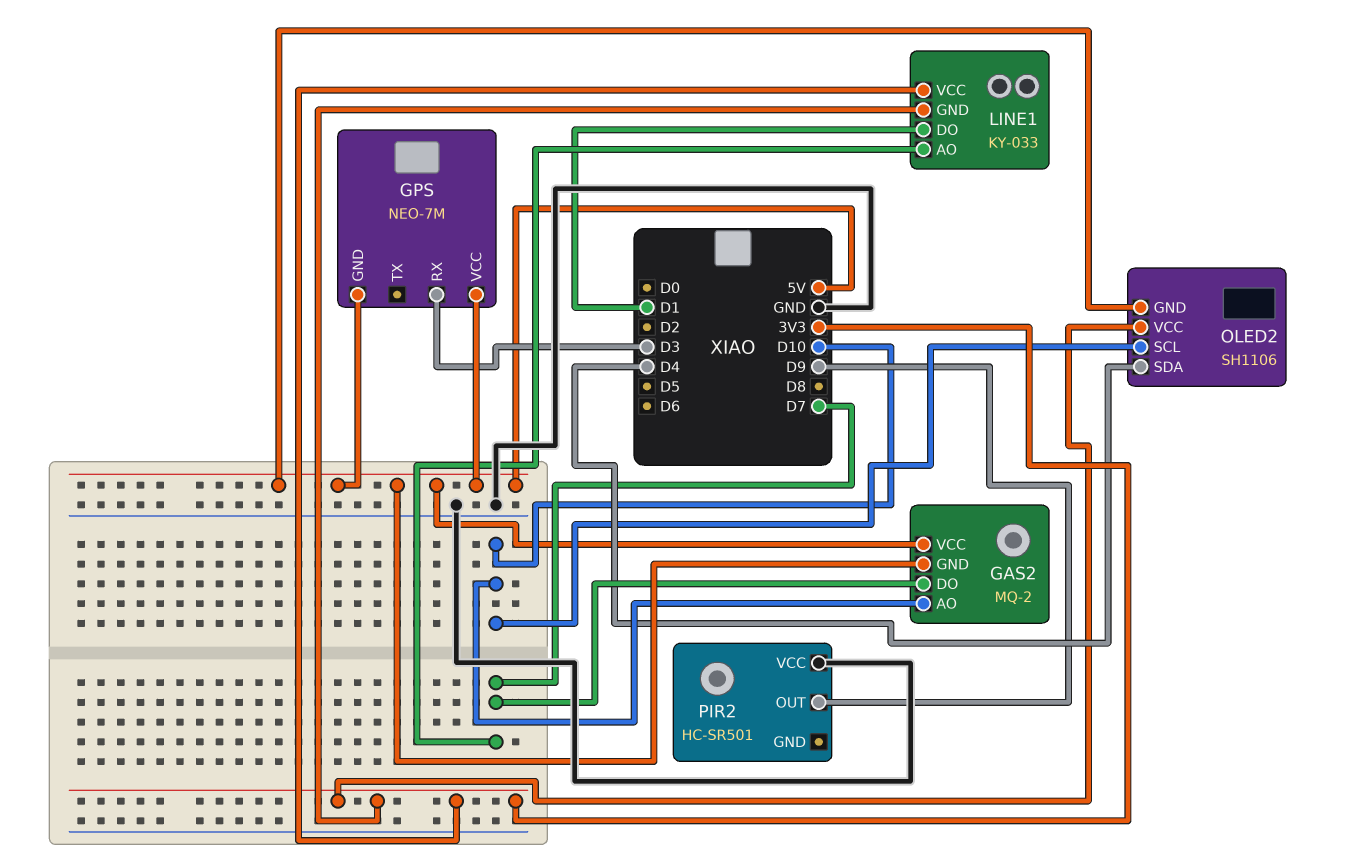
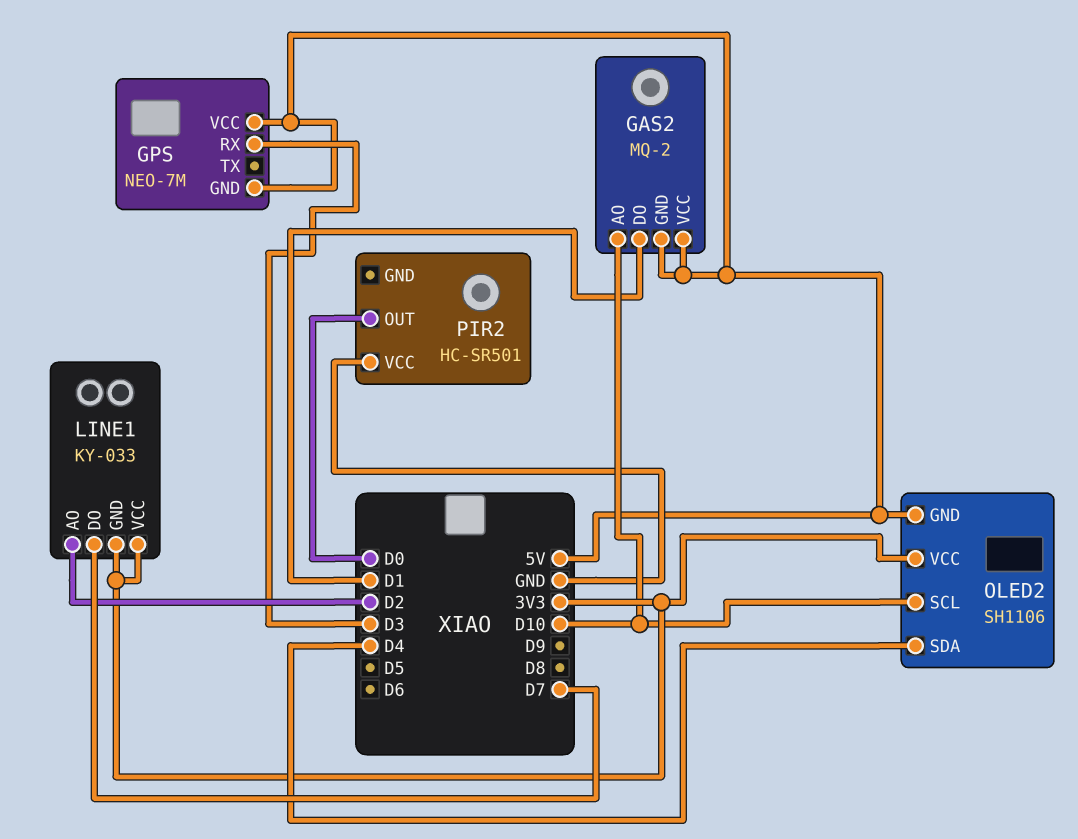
GAS2 pin DO: D7 -> D1
LINE1 pin AO: D7 -> D2
LINE1 pin DO: D1 -> D7
PIR2 pin OUT: D9 -> D0

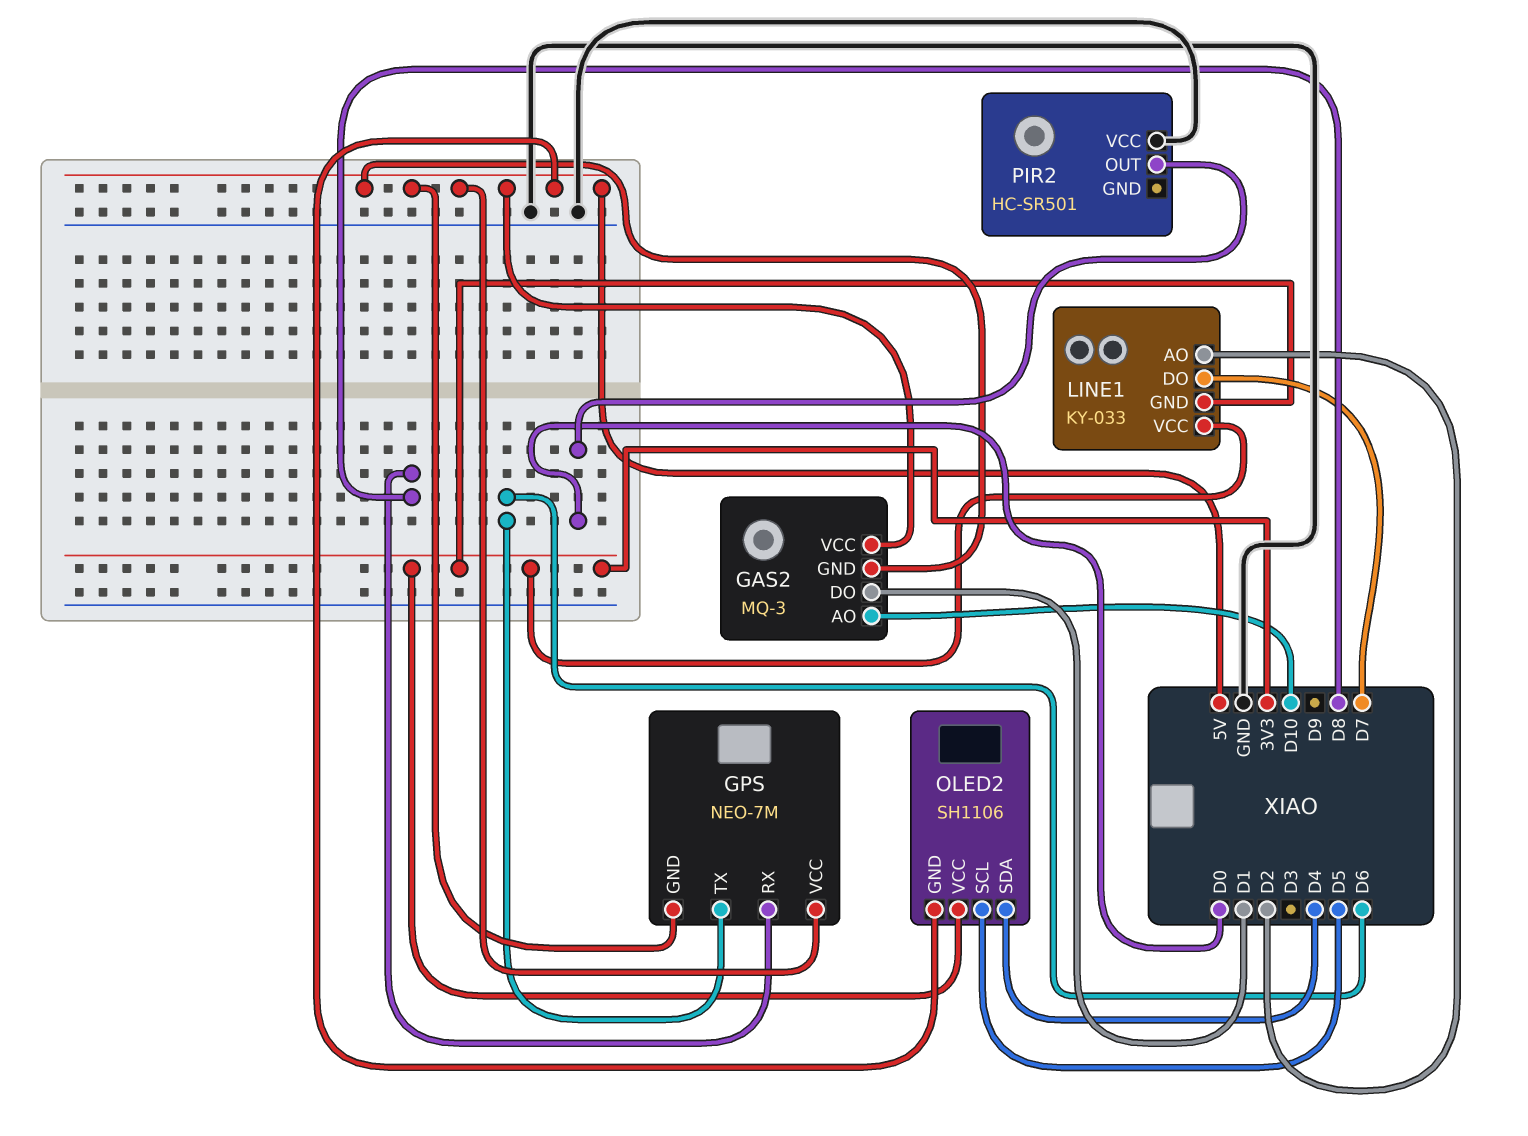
GAS2: MQ-2 -> MQ-3
GPS pin RX: D3 -> D8
GPS pin TX: none -> D6
OLED2 pin SCL: D10 -> D5

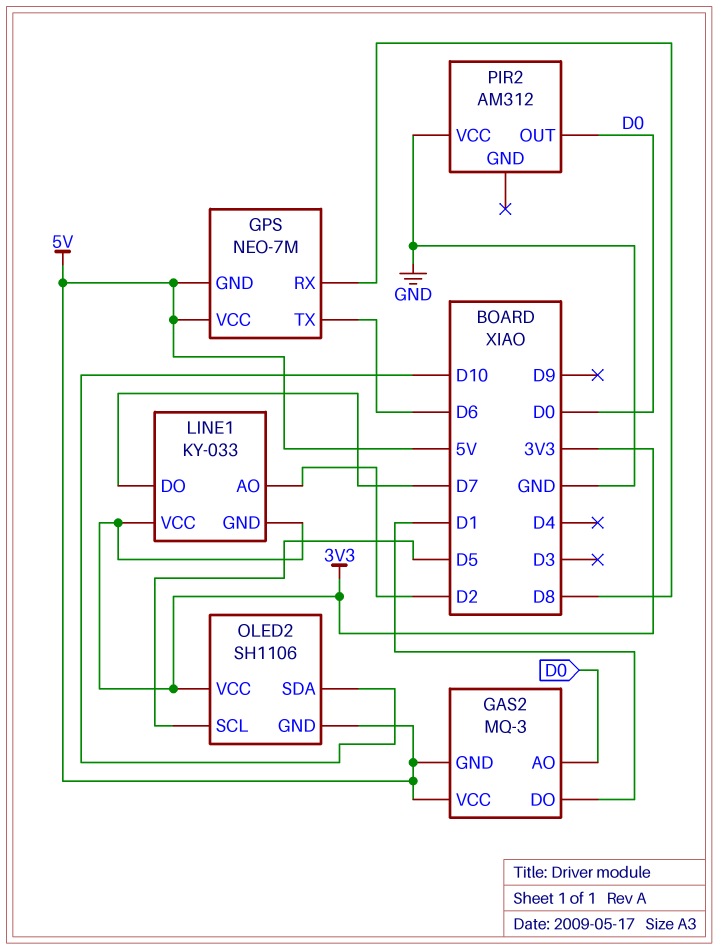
GAS2 pin AO: D10 -> D0
OLED2 pin SDA: D4 -> D10
PIR2: HC-SR501 -> AM312

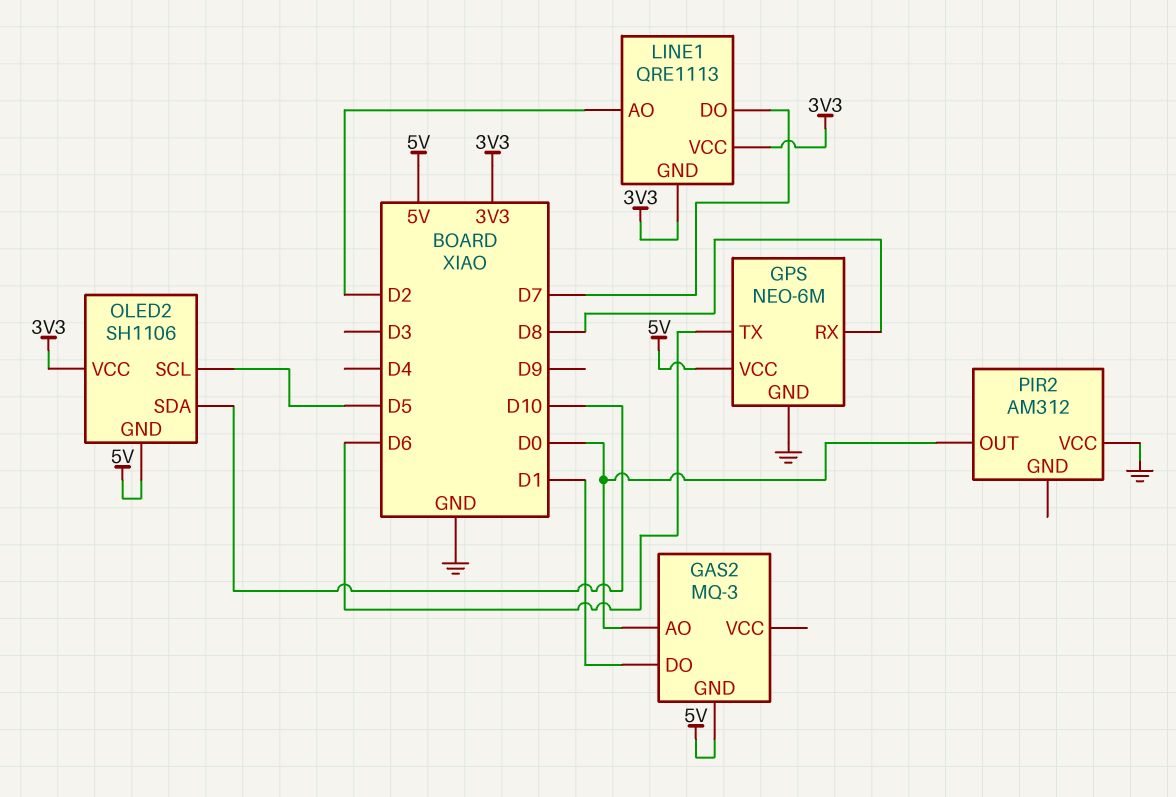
GAS2 pin VCC: 5V -> none
GPS: NEO-7M -> NEO-6M
GPS pin GND: 5V -> GND
LINE1: KY-033 -> QRE1113

